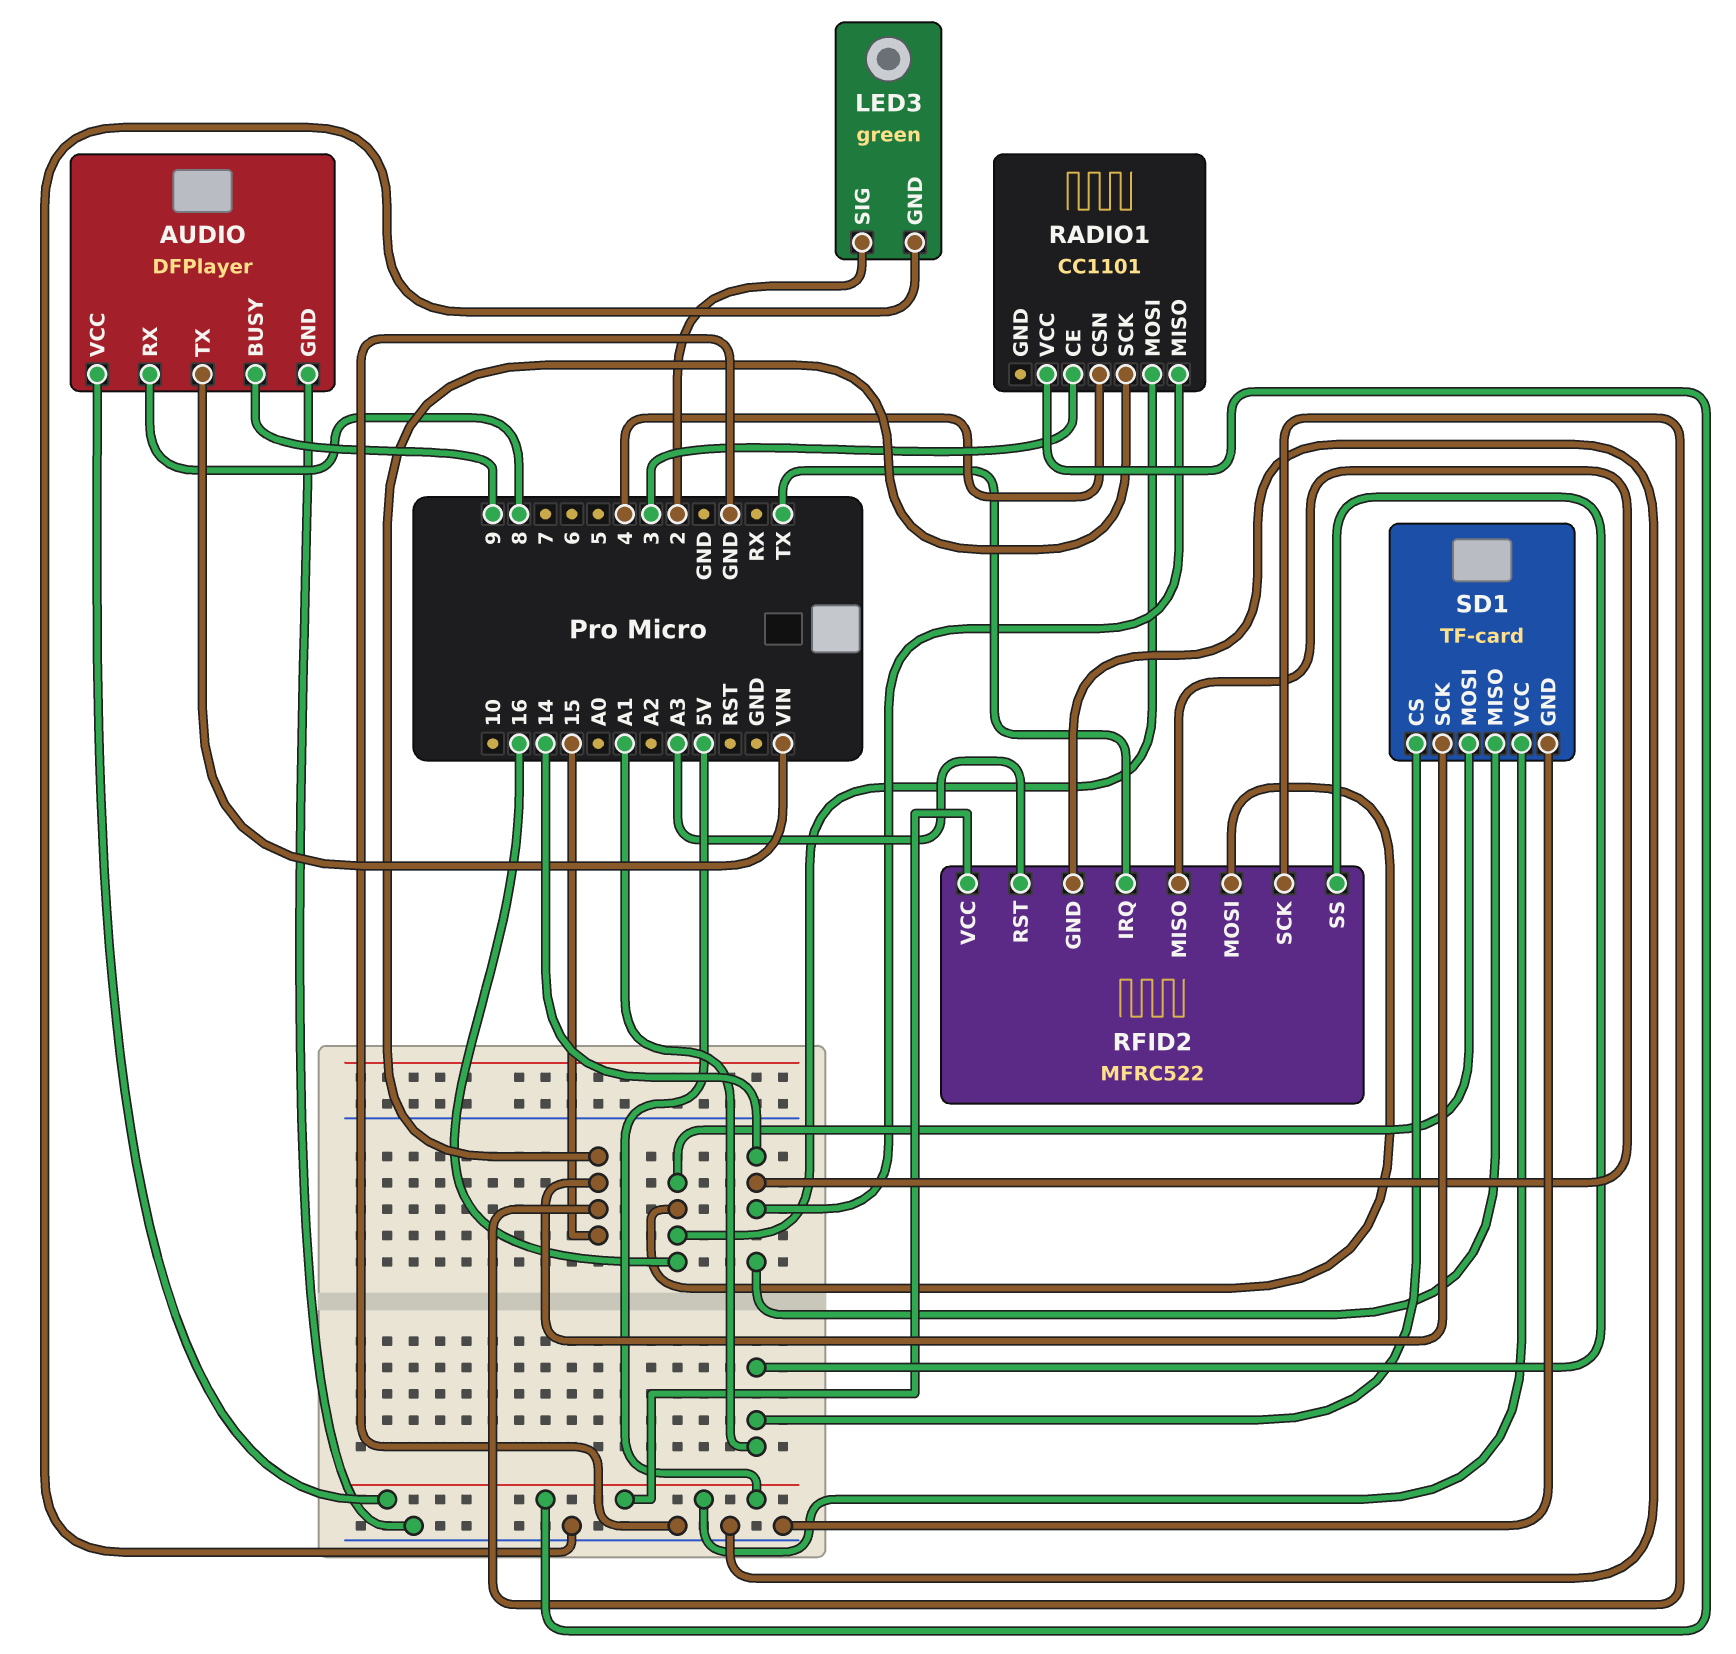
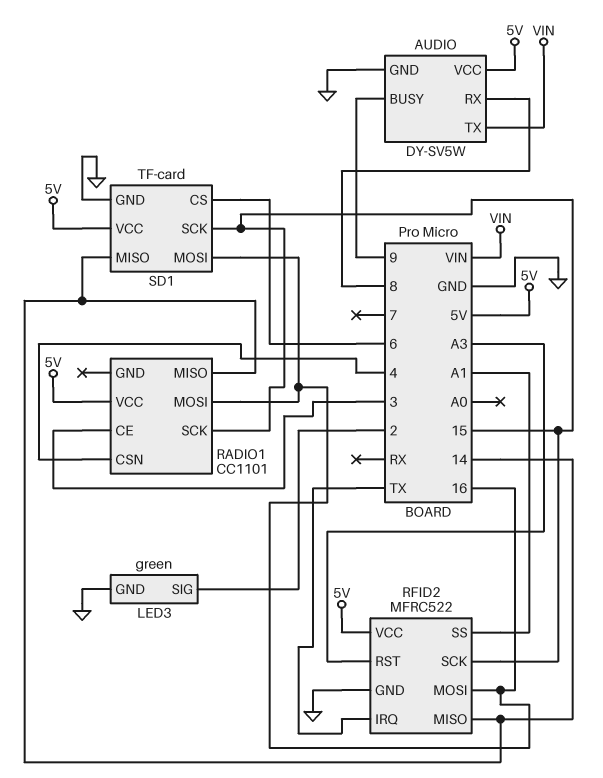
AUDIO: DFPlayer -> DY-SV5W
SD1 pin CS: A1 -> 6

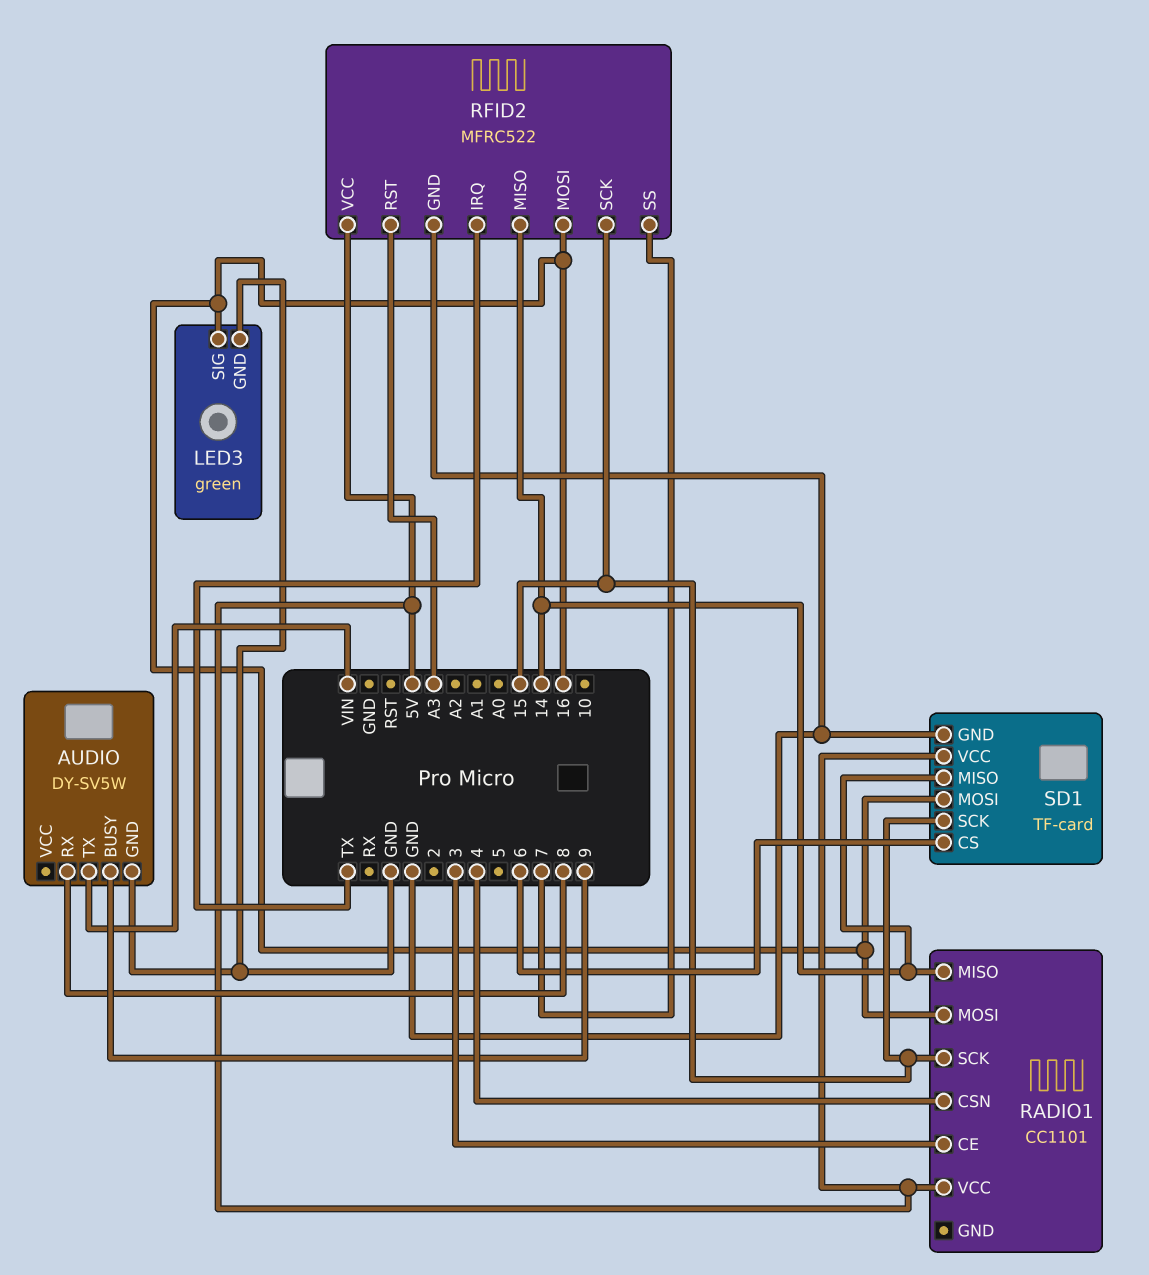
AUDIO pin VCC: 5V -> none
LED3 pin SIG: 2 -> 16
RFID2 pin SS: A1 -> 7

